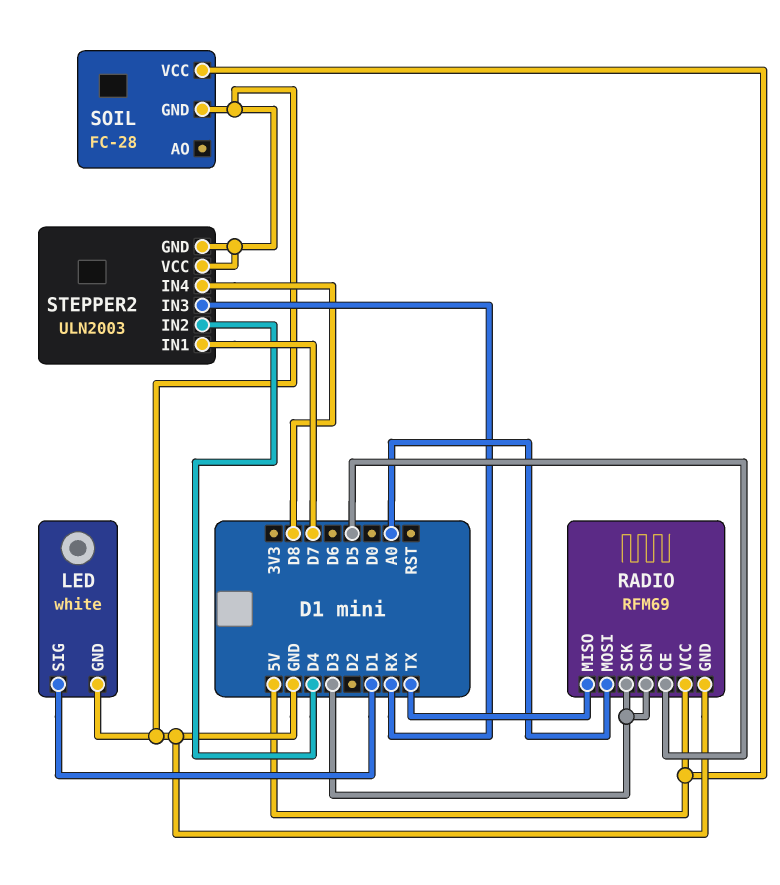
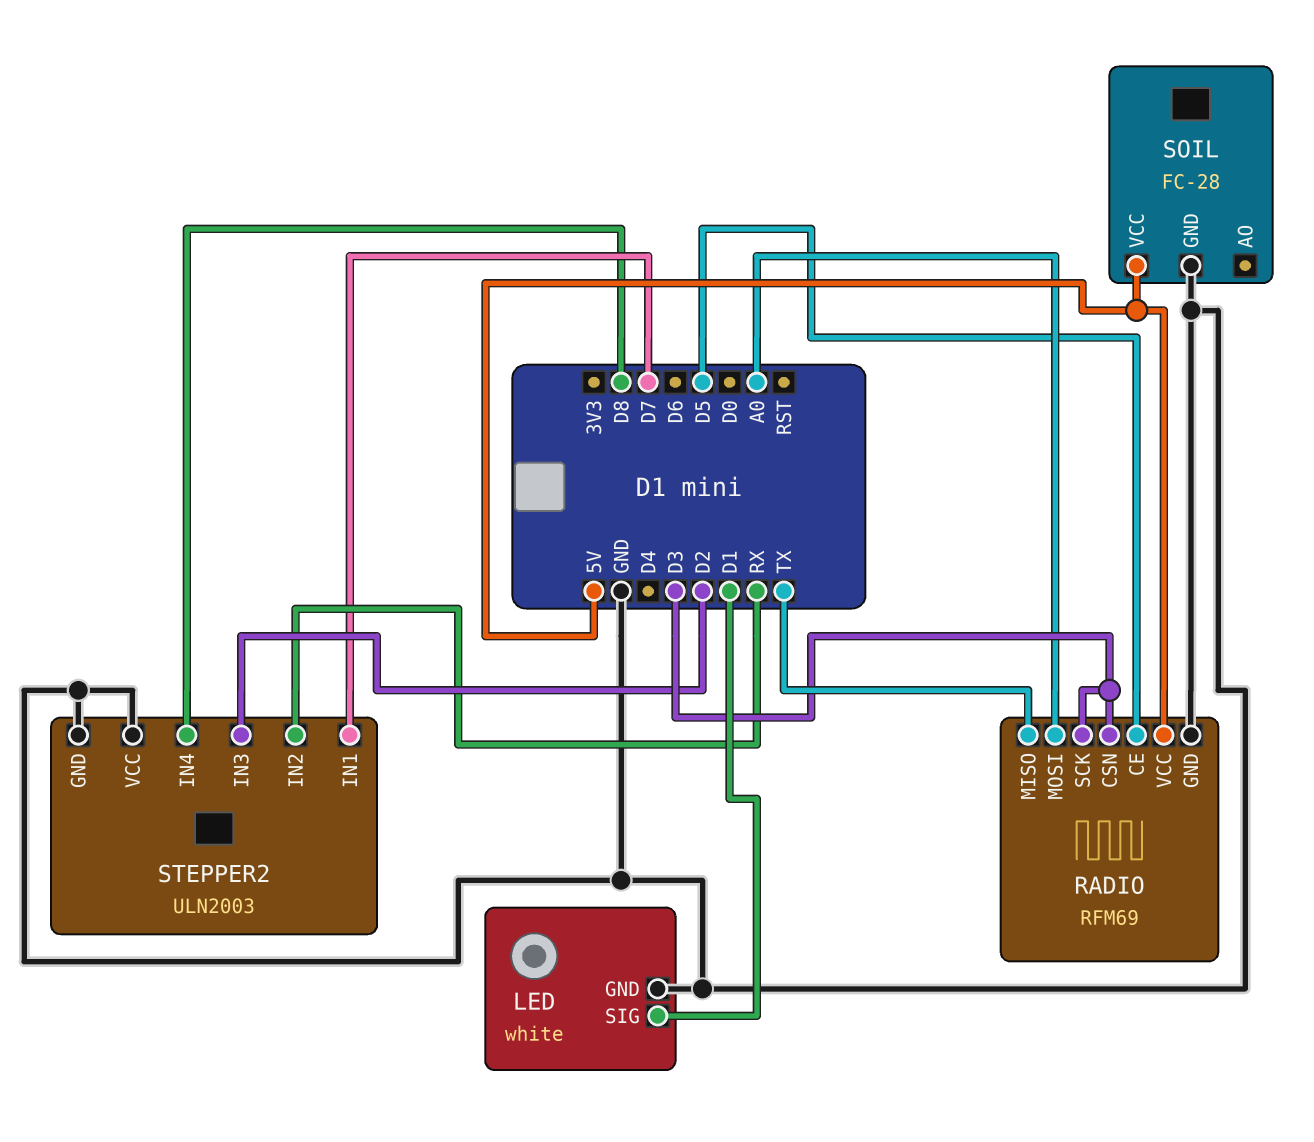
STEPPER2 pin IN2: D4 -> RX
STEPPER2 pin IN3: RX -> D2

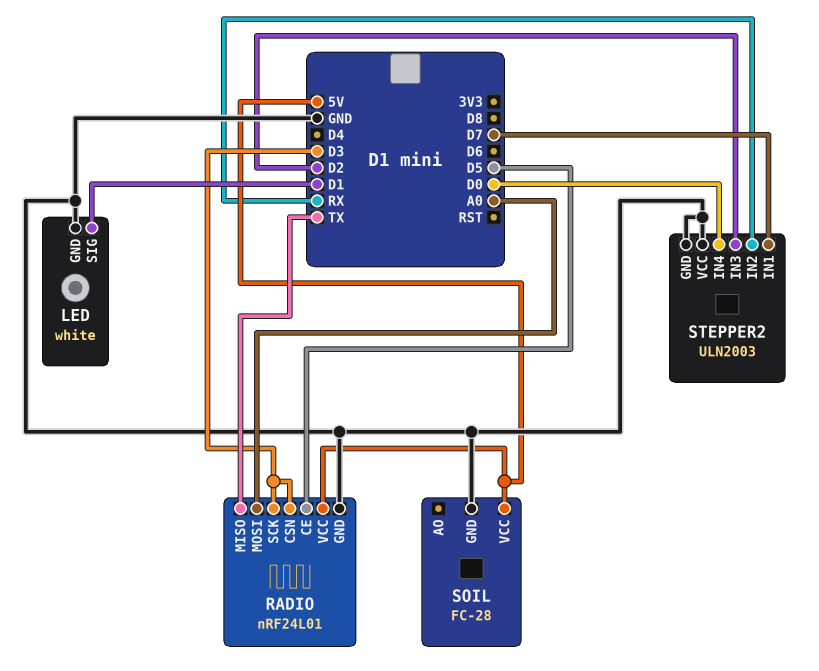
RADIO: RFM69 -> nRF24L01
STEPPER2 pin IN4: D8 -> D0

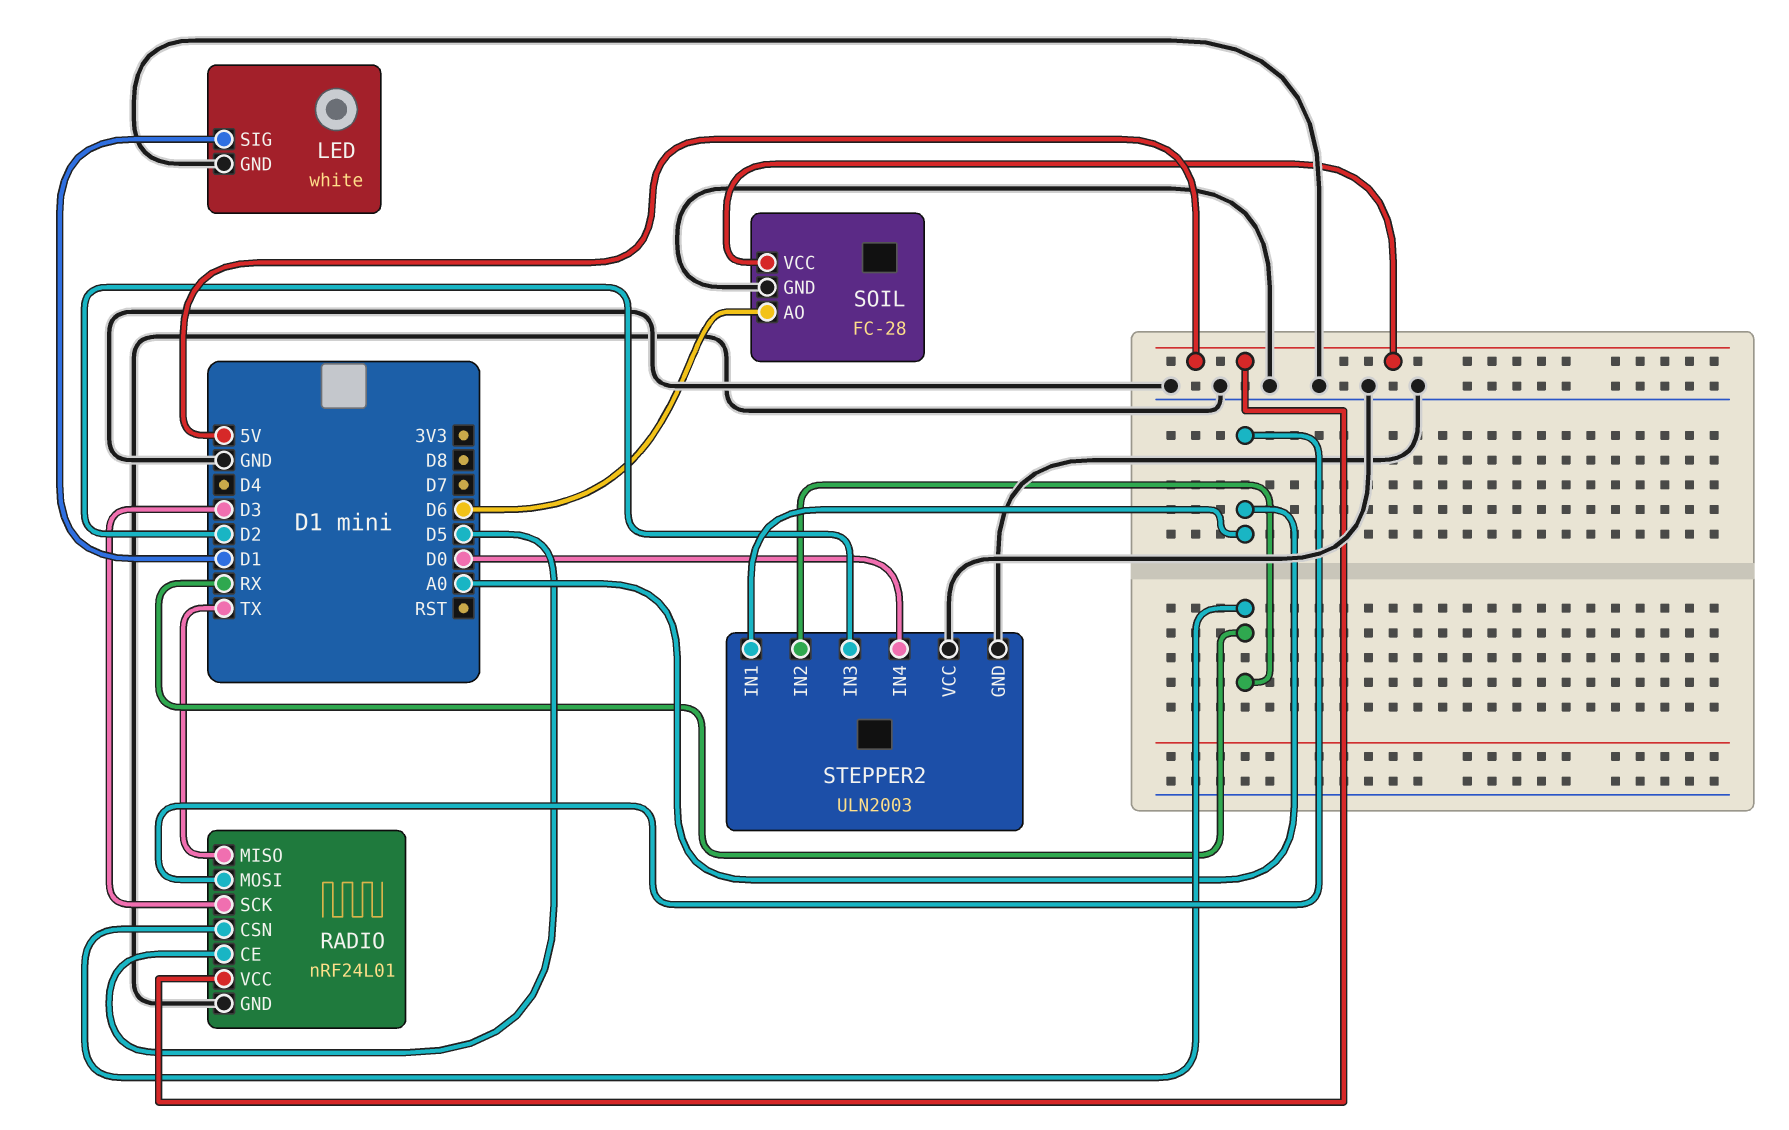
RADIO pin CSN: D3 -> RX
SOIL pin AO: none -> D6
STEPPER2 pin IN1: D7 -> A0

